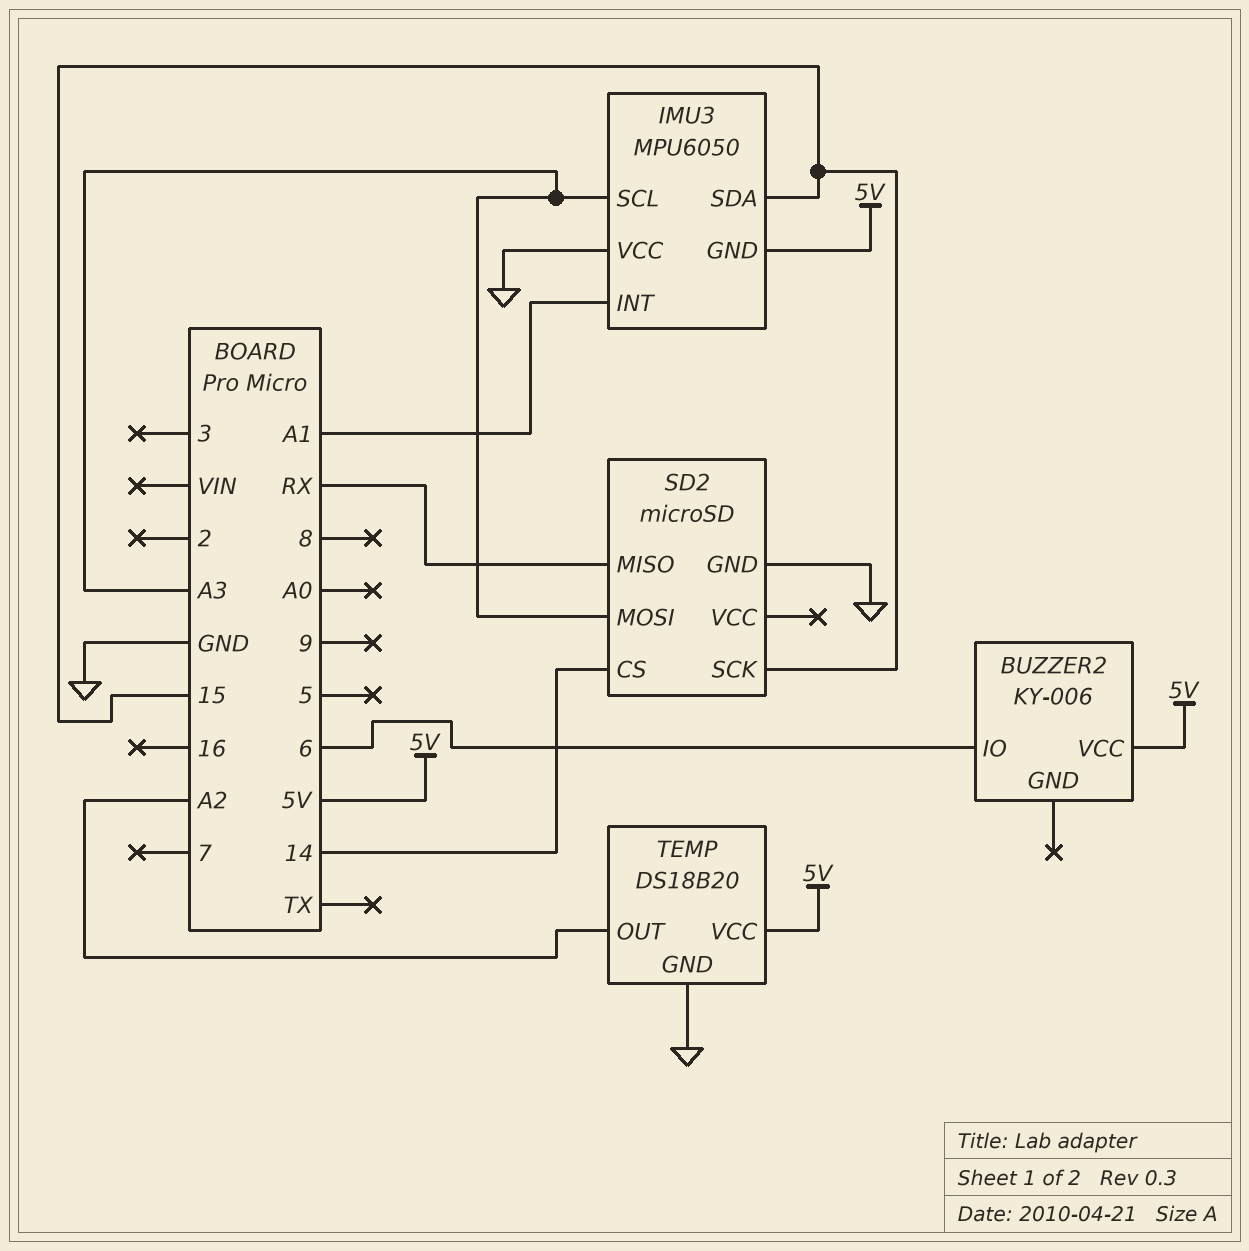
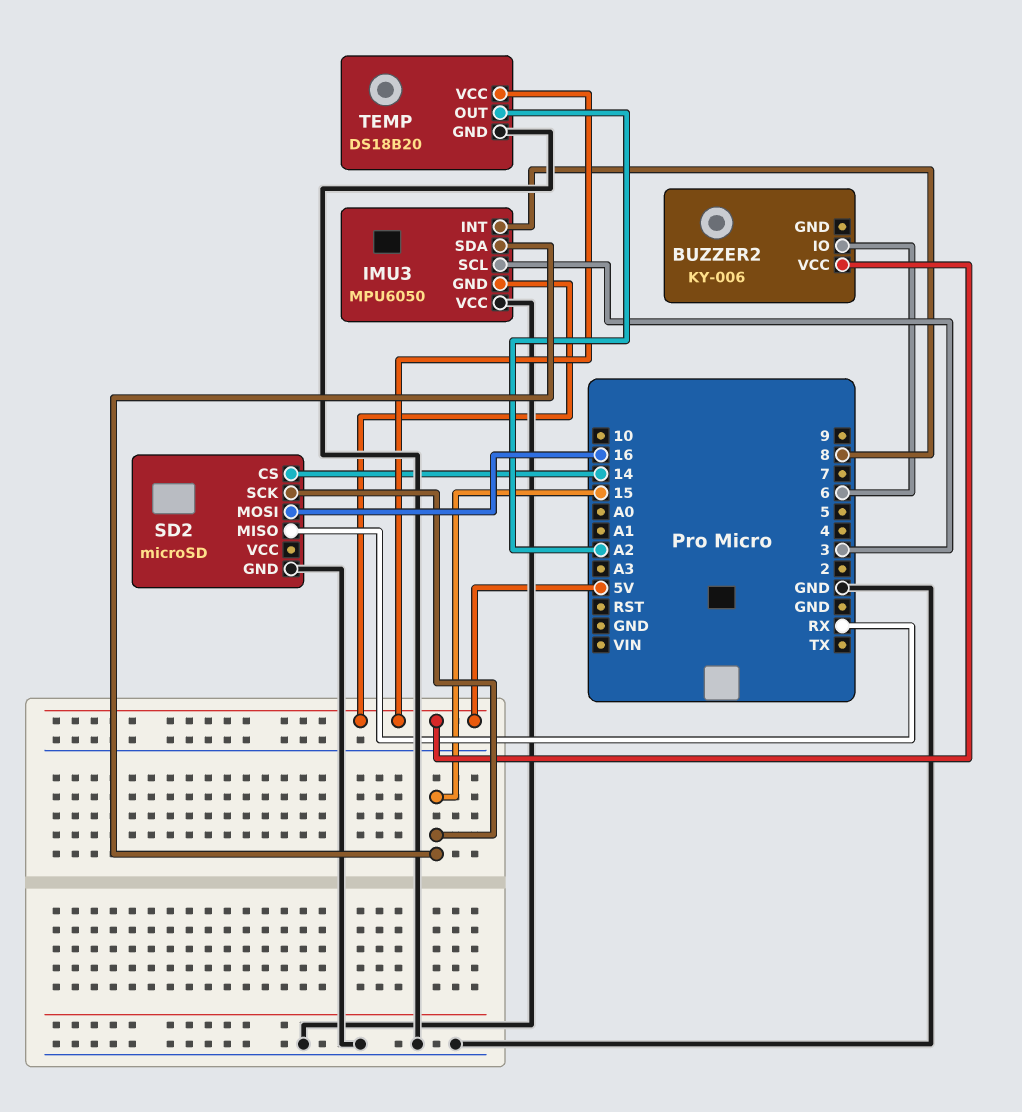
IMU3 pin INT: A1 -> 8
IMU3 pin SCL: A3 -> 3
SD2 pin MOSI: A3 -> 16

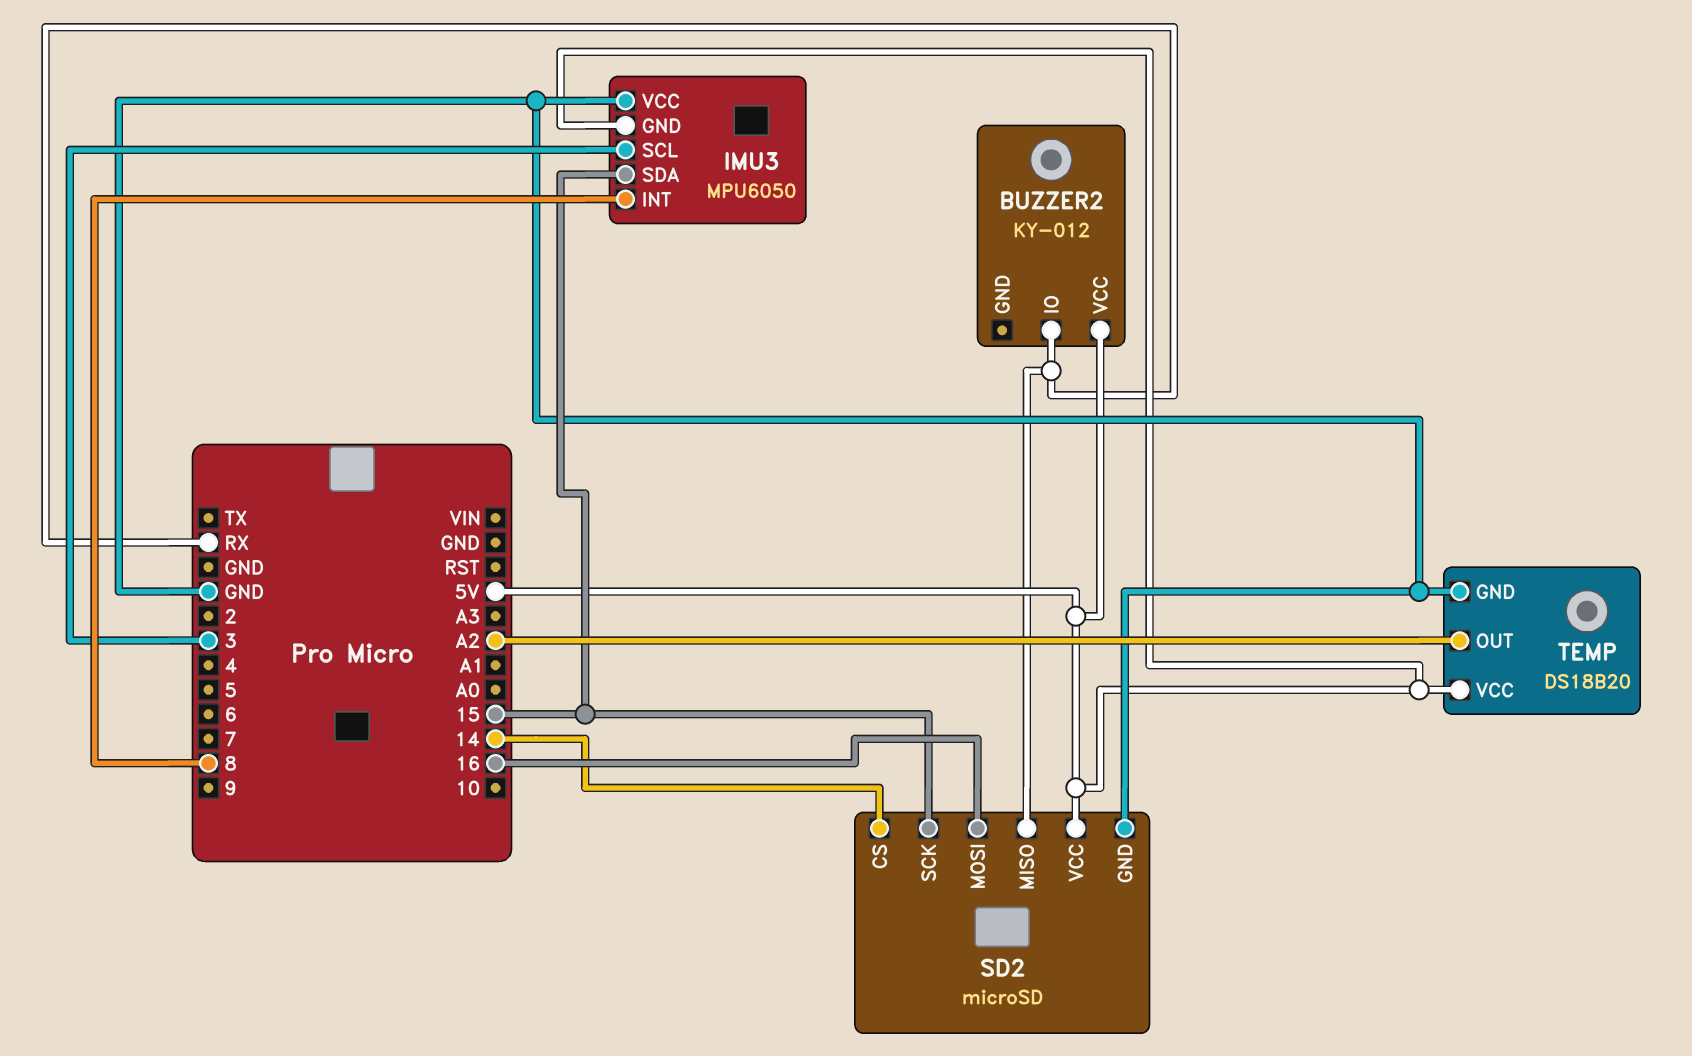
BUZZER2: KY-006 -> KY-012
BUZZER2 pin IO: 6 -> RX
SD2 pin VCC: none -> 5V

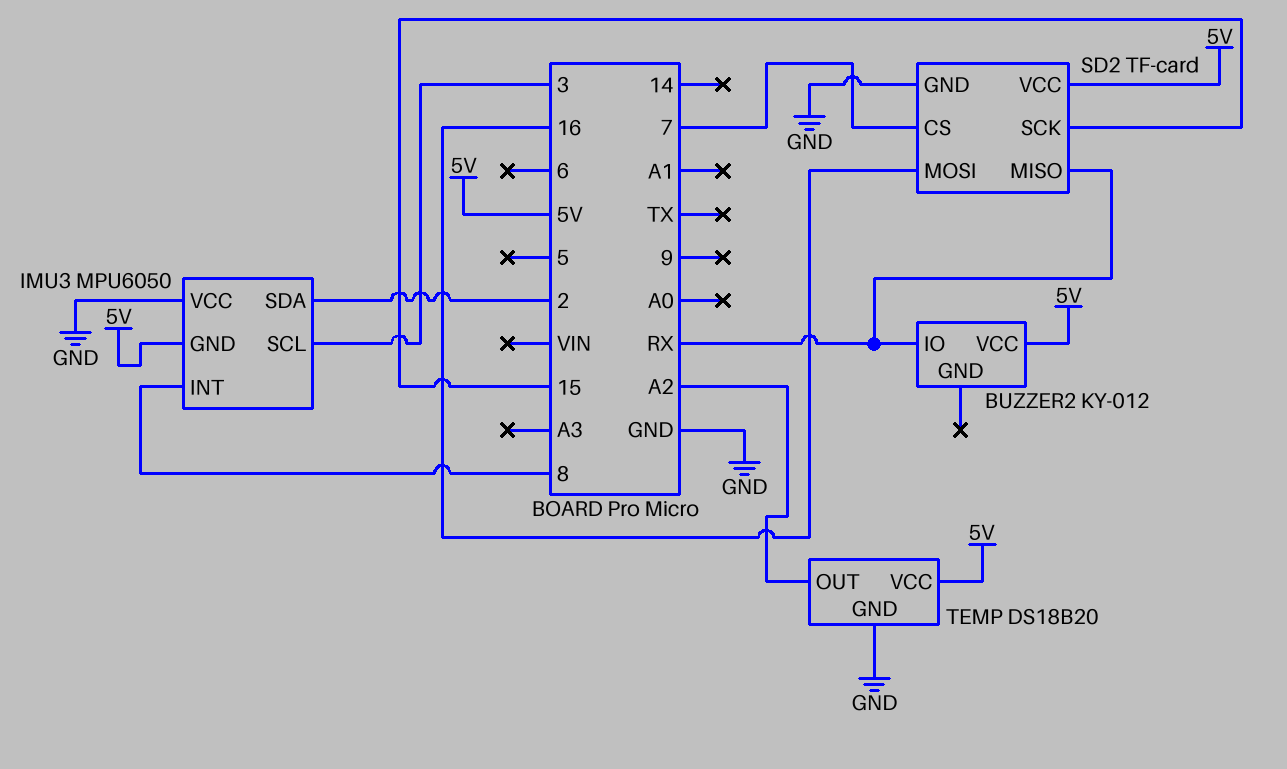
IMU3 pin SDA: 15 -> 2
SD2: microSD -> TF-card
SD2 pin CS: 14 -> 7

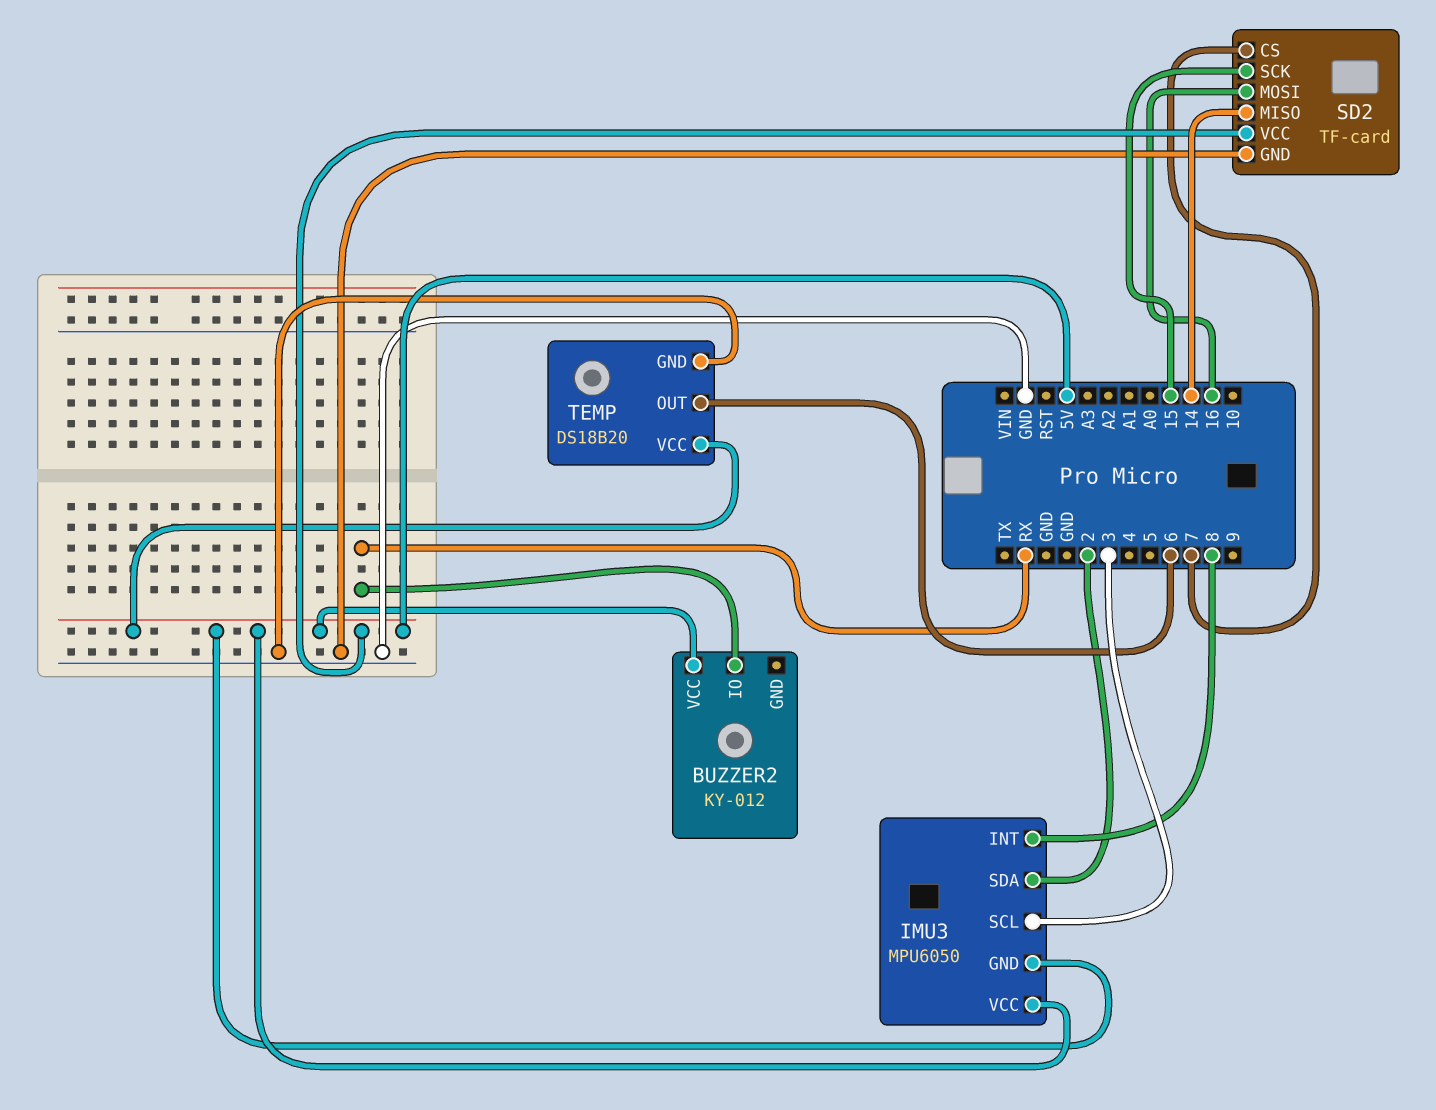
IMU3 pin VCC: GND -> 5V
SD2 pin MISO: RX -> 14
TEMP pin OUT: A2 -> 6

